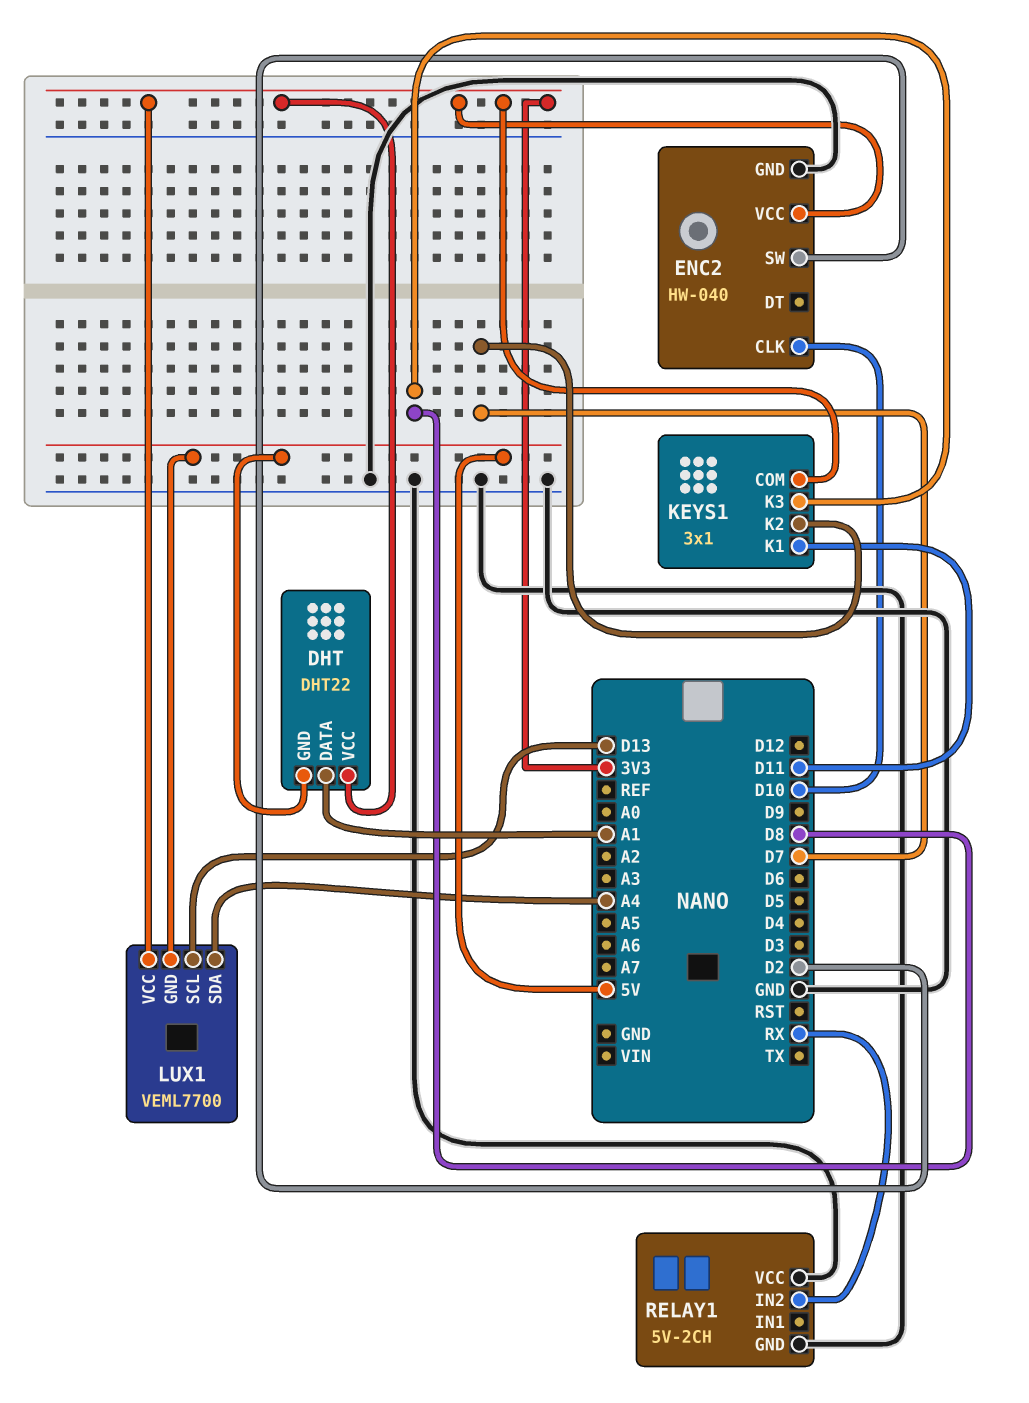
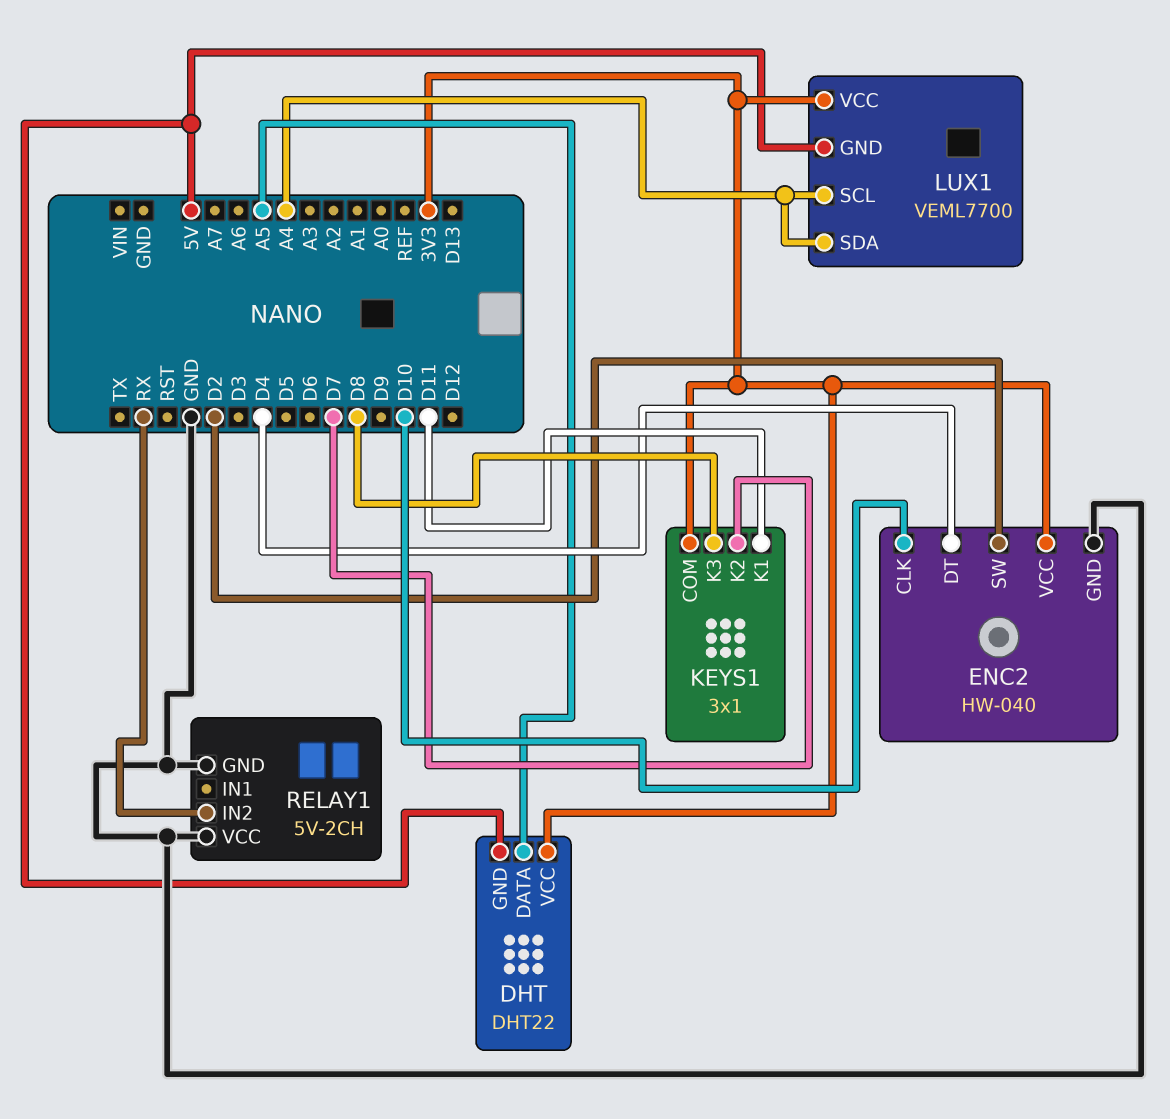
DHT pin DATA: A1 -> A5
ENC2 pin DT: none -> D4
LUX1 pin SCL: D13 -> A4

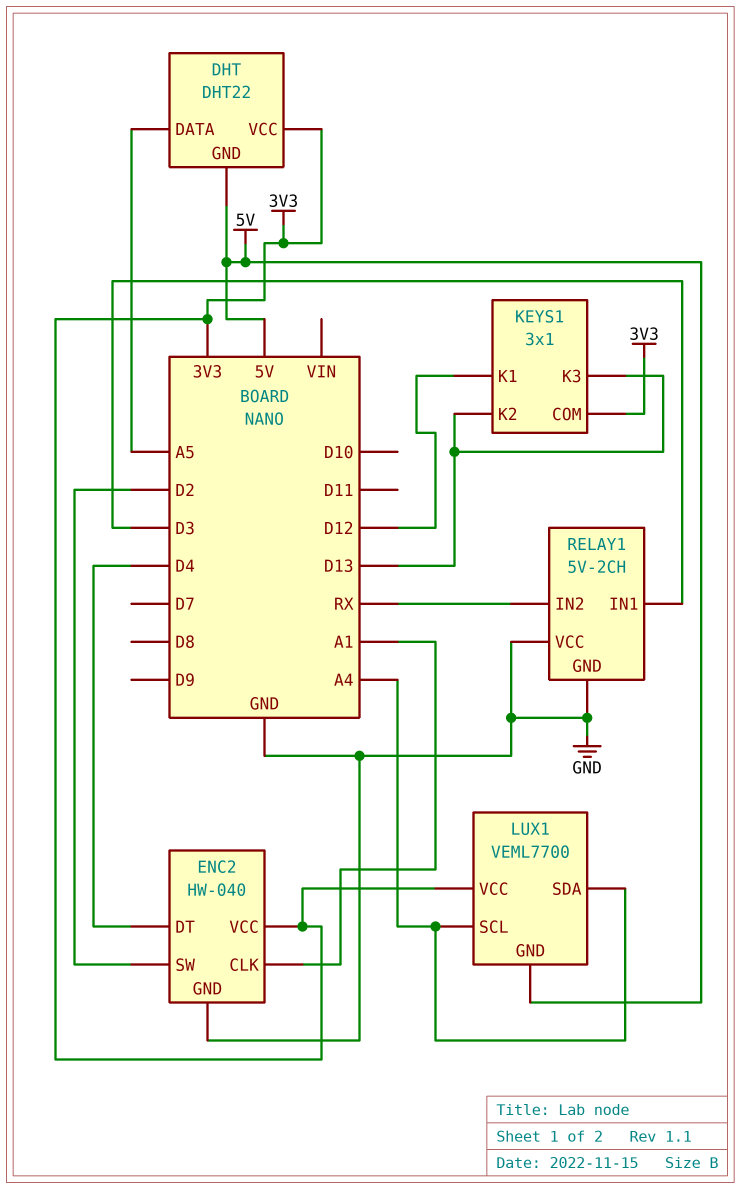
ENC2 pin CLK: D10 -> A1
KEYS1 pin K1: D11 -> D12
KEYS1 pin K2: D7 -> D13
KEYS1 pin K3: D8 -> D13
RELAY1 pin IN1: none -> D3

